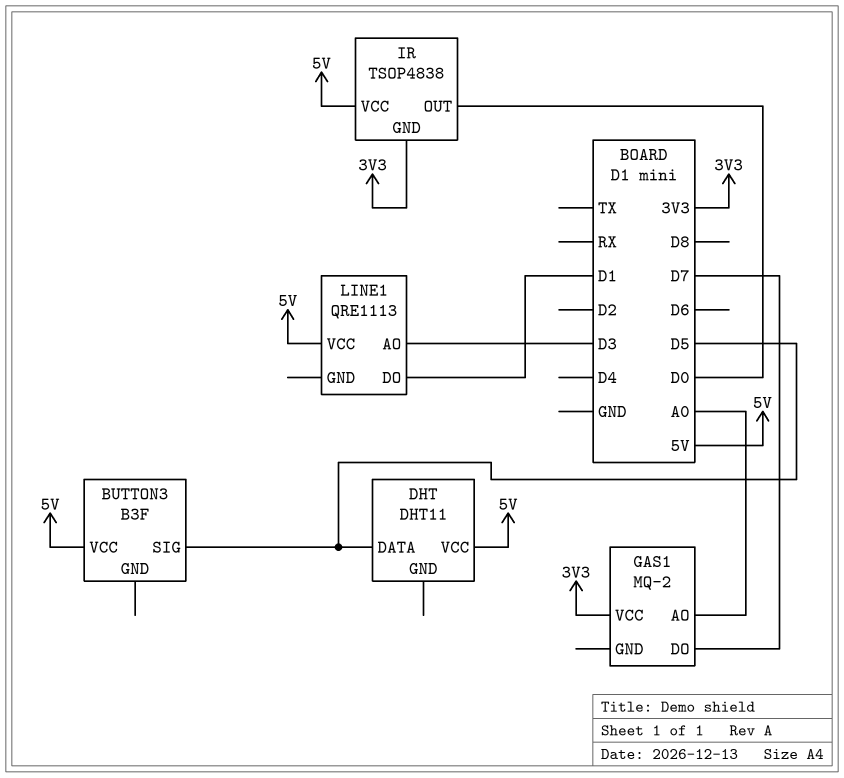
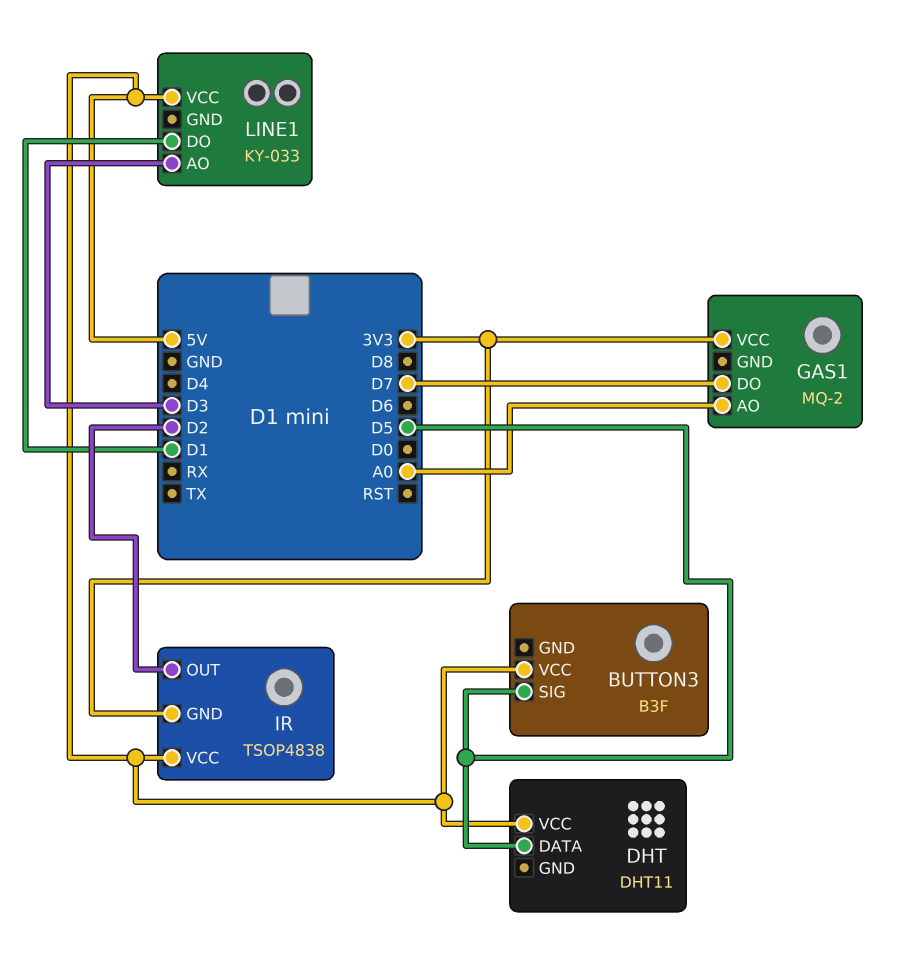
IR pin OUT: D0 -> D2
LINE1: QRE1113 -> KY-033

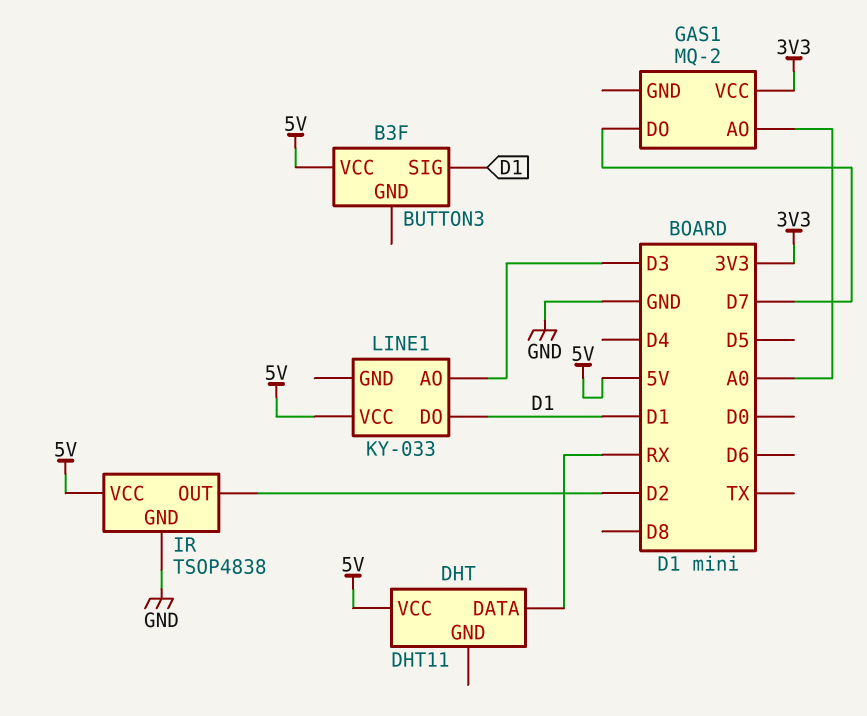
BUTTON3 pin SIG: D5 -> D1
DHT pin DATA: D5 -> RX
IR pin GND: 3V3 -> GND

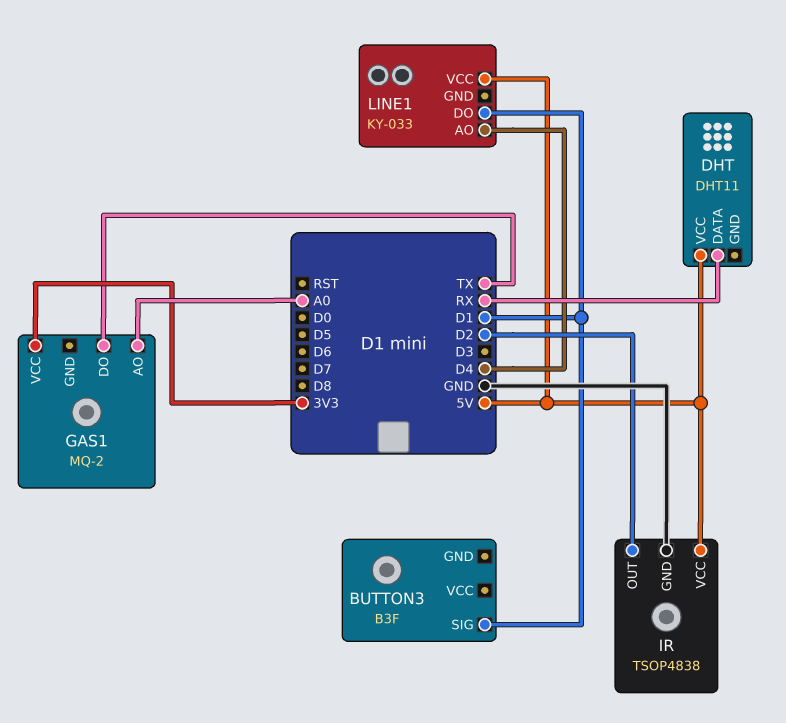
BUTTON3 pin VCC: 5V -> none
GAS1 pin DO: D7 -> TX
LINE1 pin AO: D3 -> D4

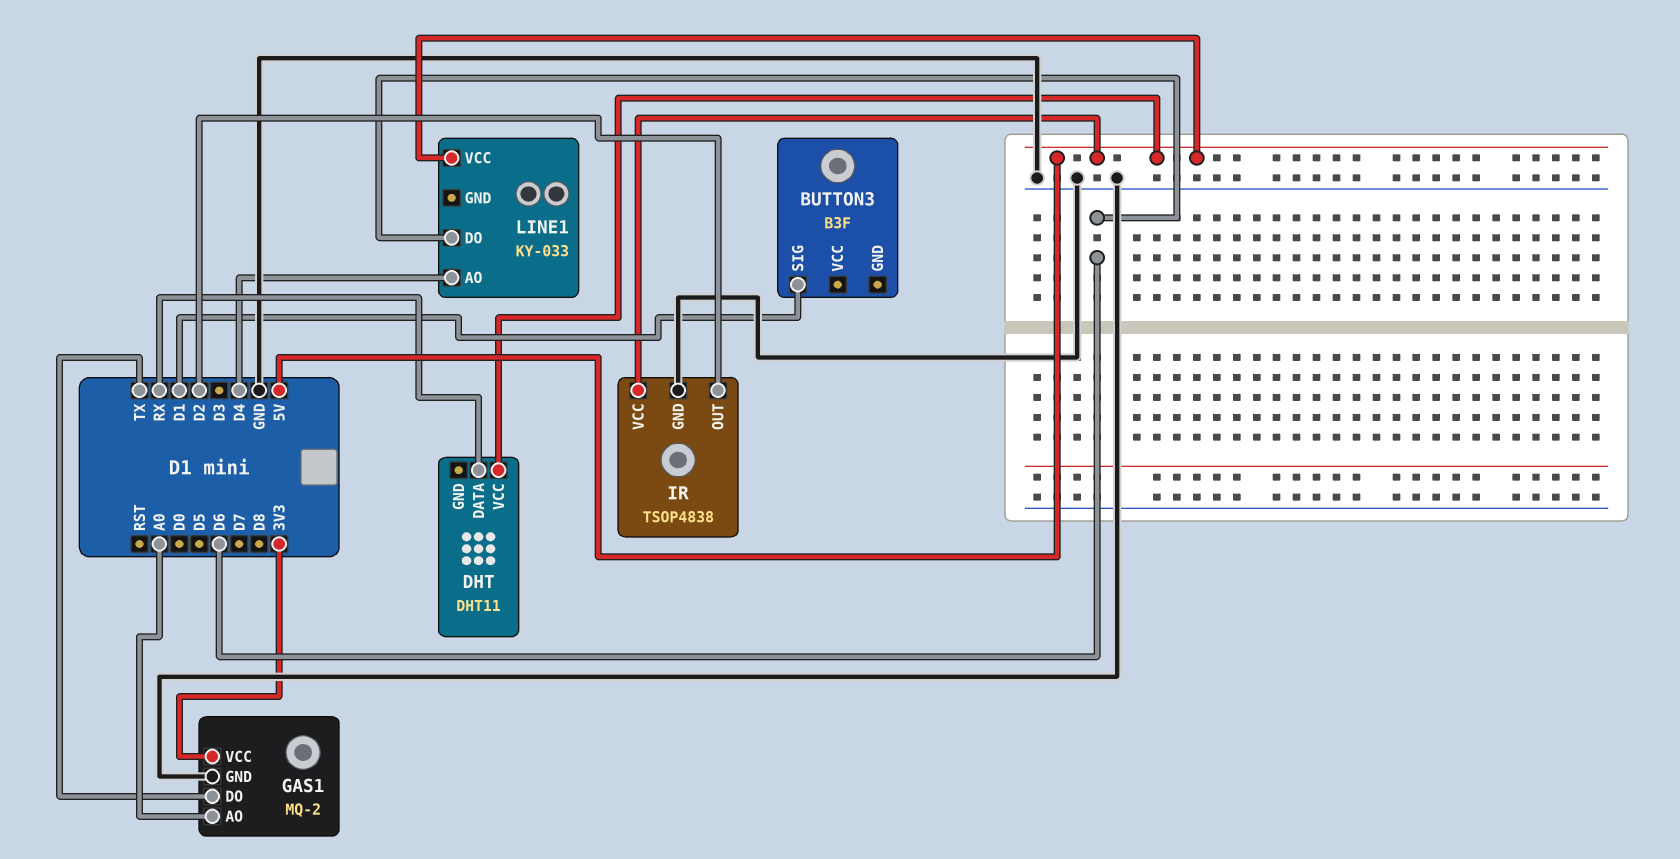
GAS1 pin GND: none -> GND
LINE1 pin DO: D1 -> D6

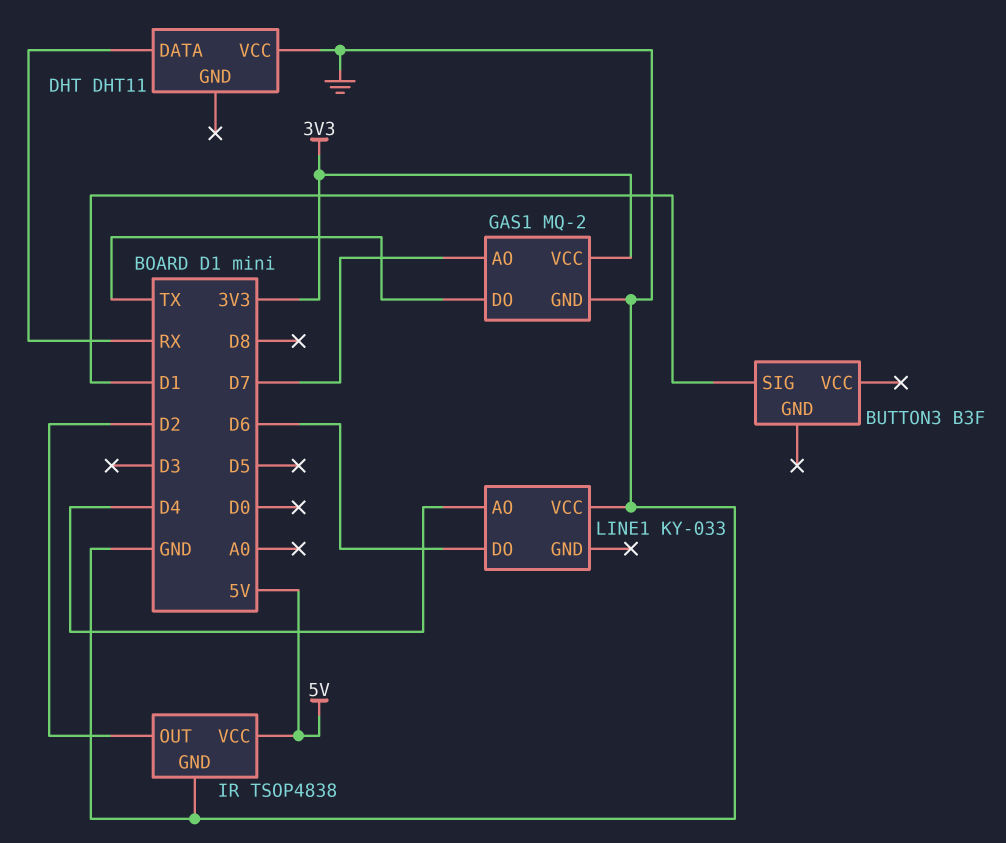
DHT pin VCC: 5V -> GND
GAS1 pin AO: A0 -> D7
LINE1 pin VCC: 5V -> GND

